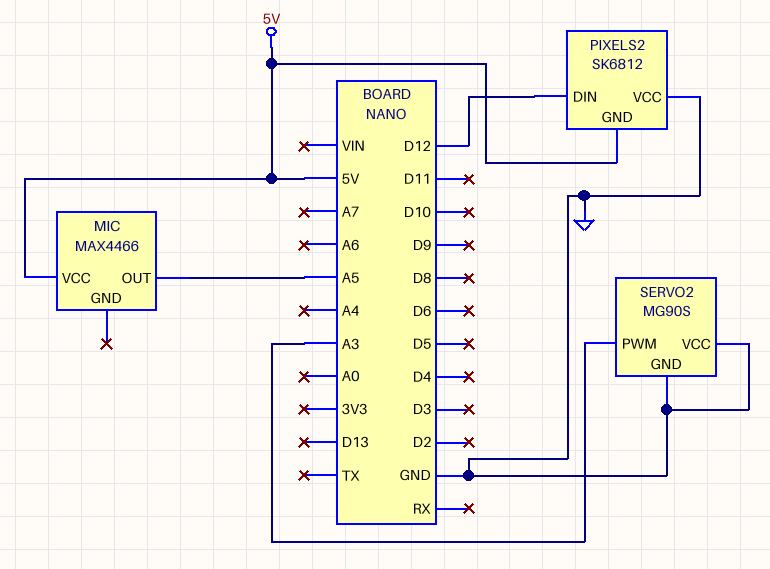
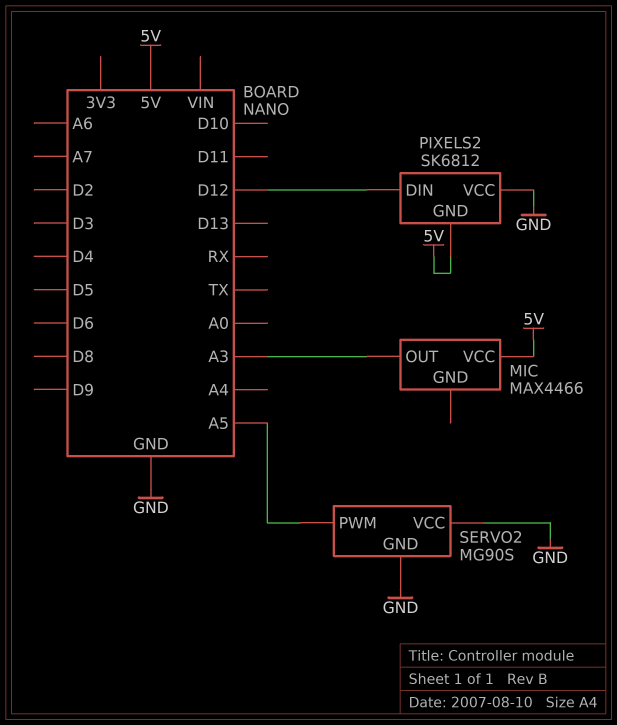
MIC pin OUT: A5 -> A3
SERVO2 pin PWM: A3 -> A5

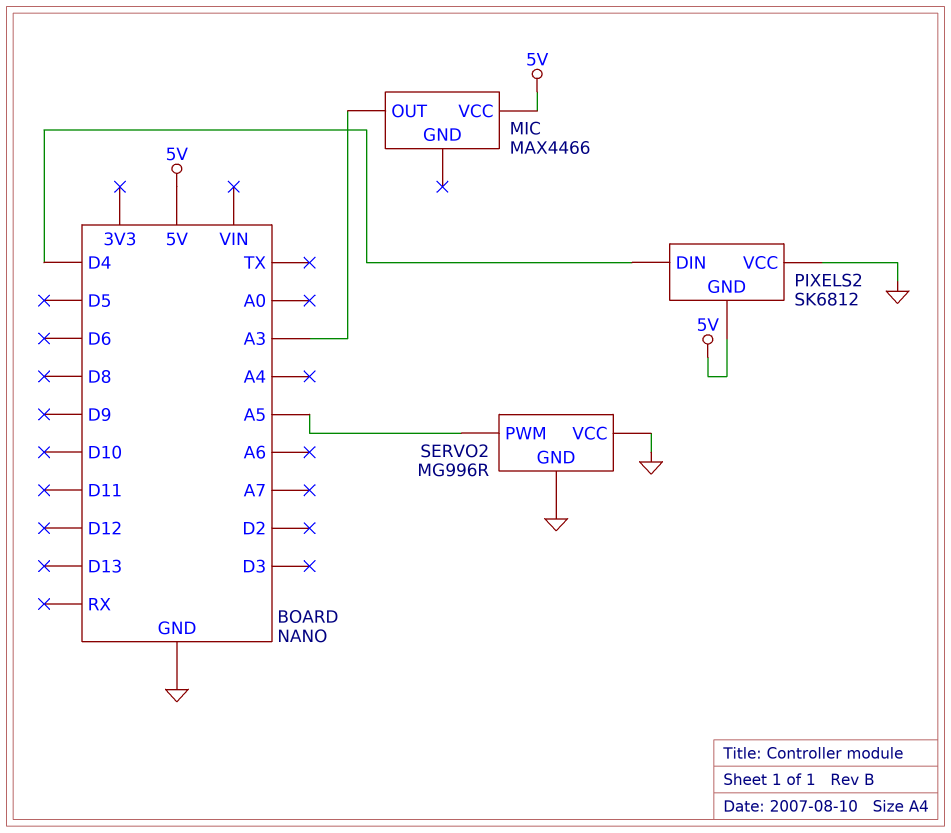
PIXELS2 pin DIN: D12 -> D4
SERVO2: MG90S -> MG996R

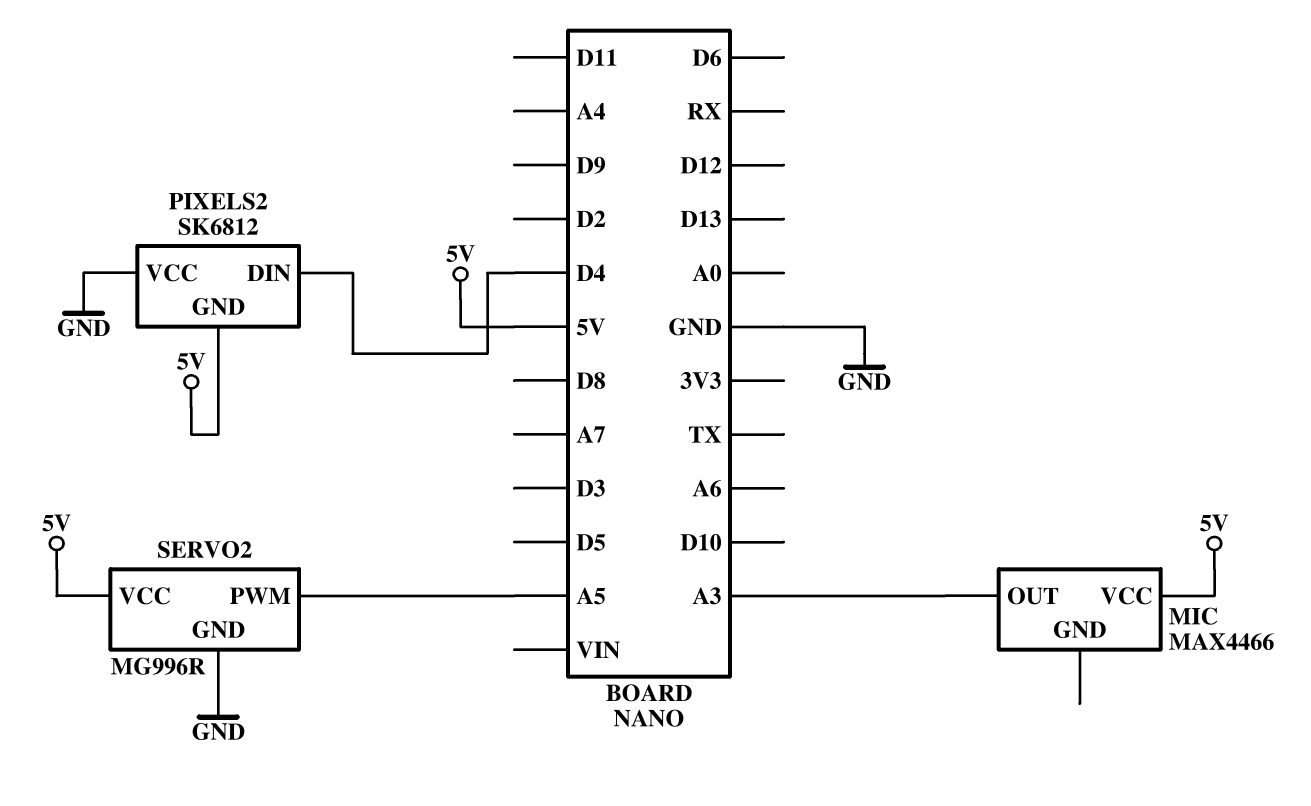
SERVO2 pin VCC: GND -> 5V

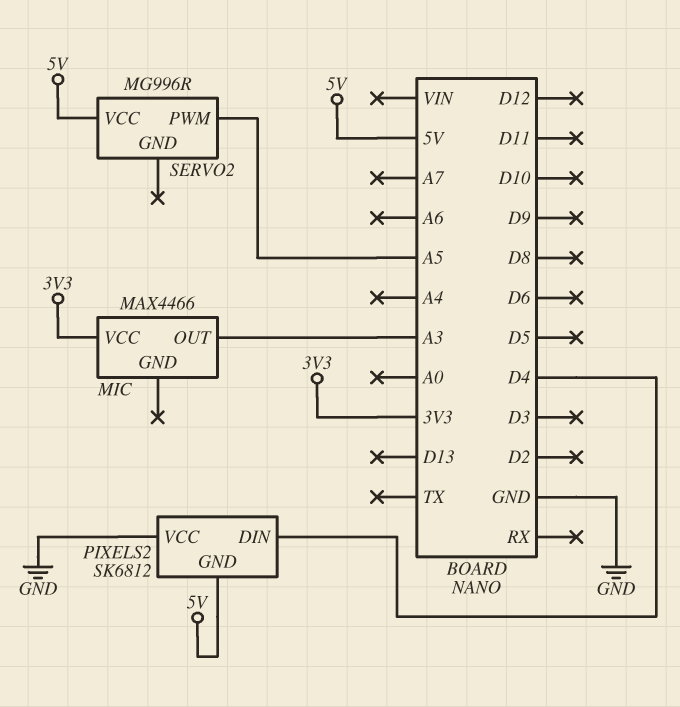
MIC pin VCC: 5V -> 3V3
SERVO2 pin GND: GND -> none

